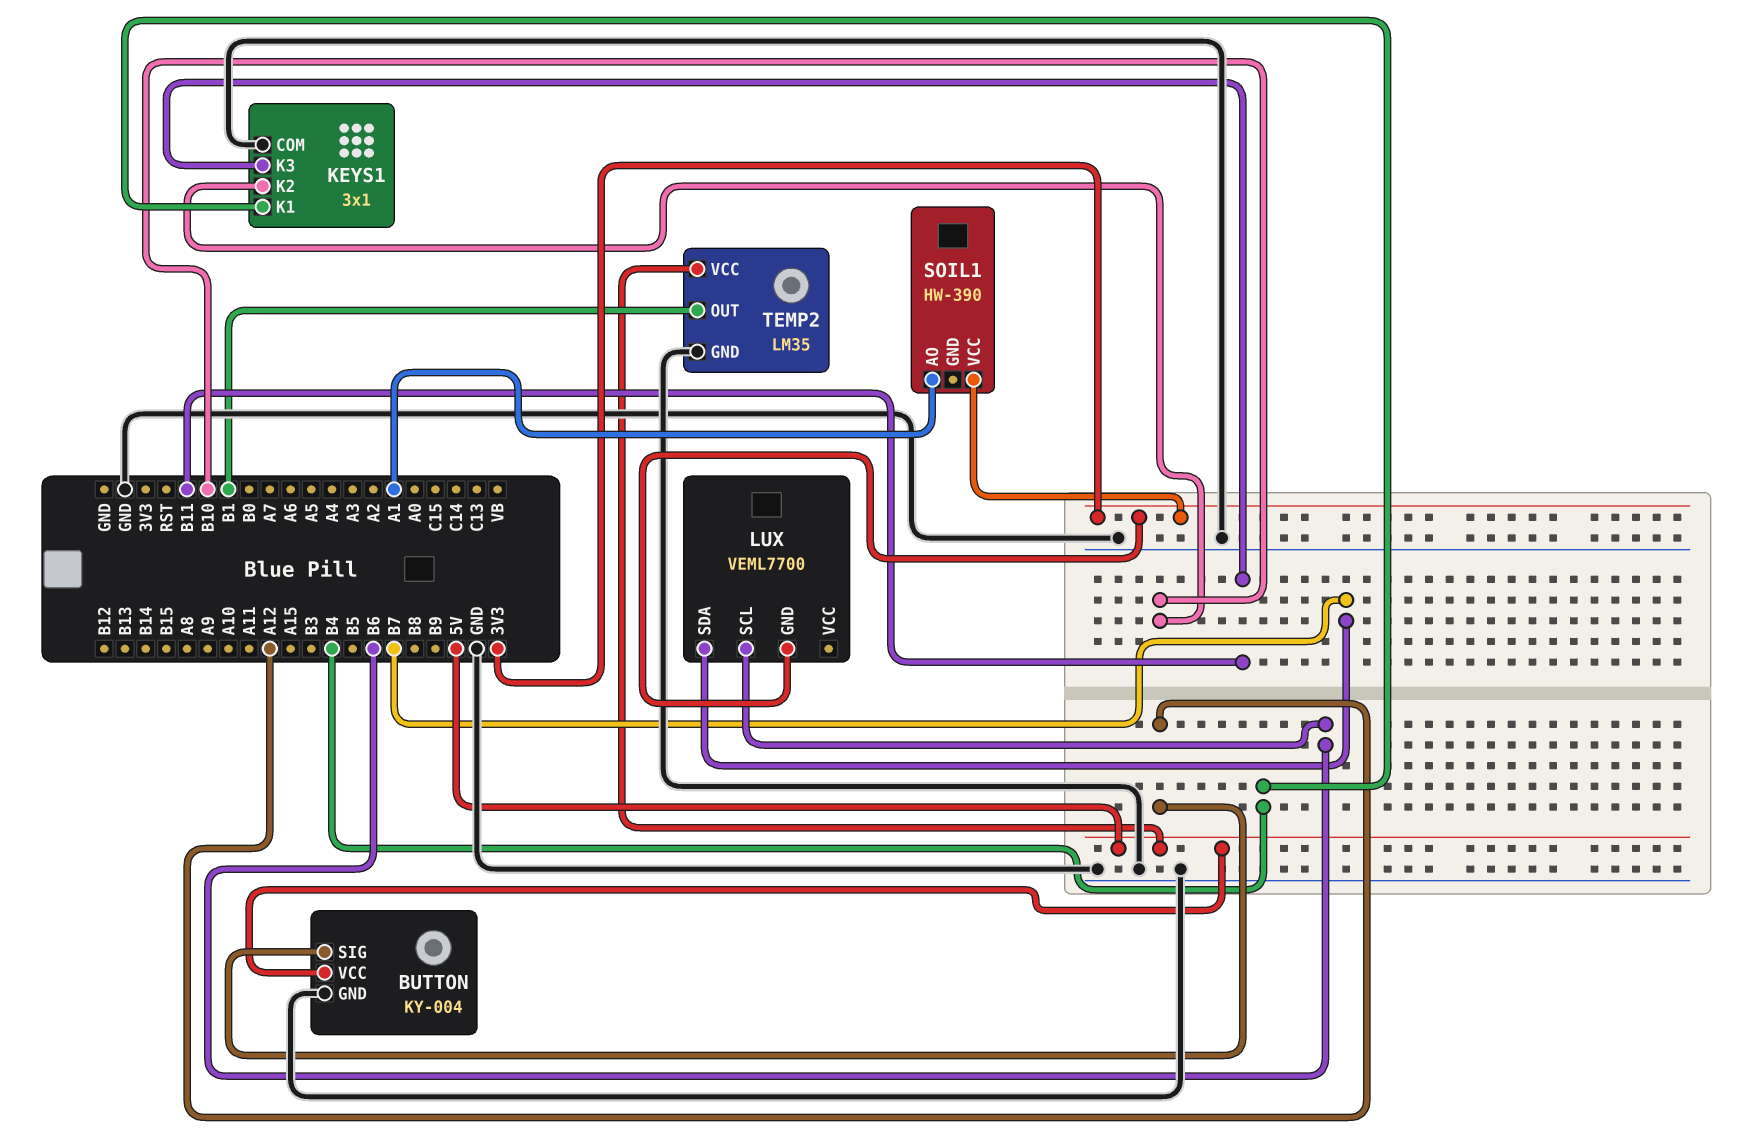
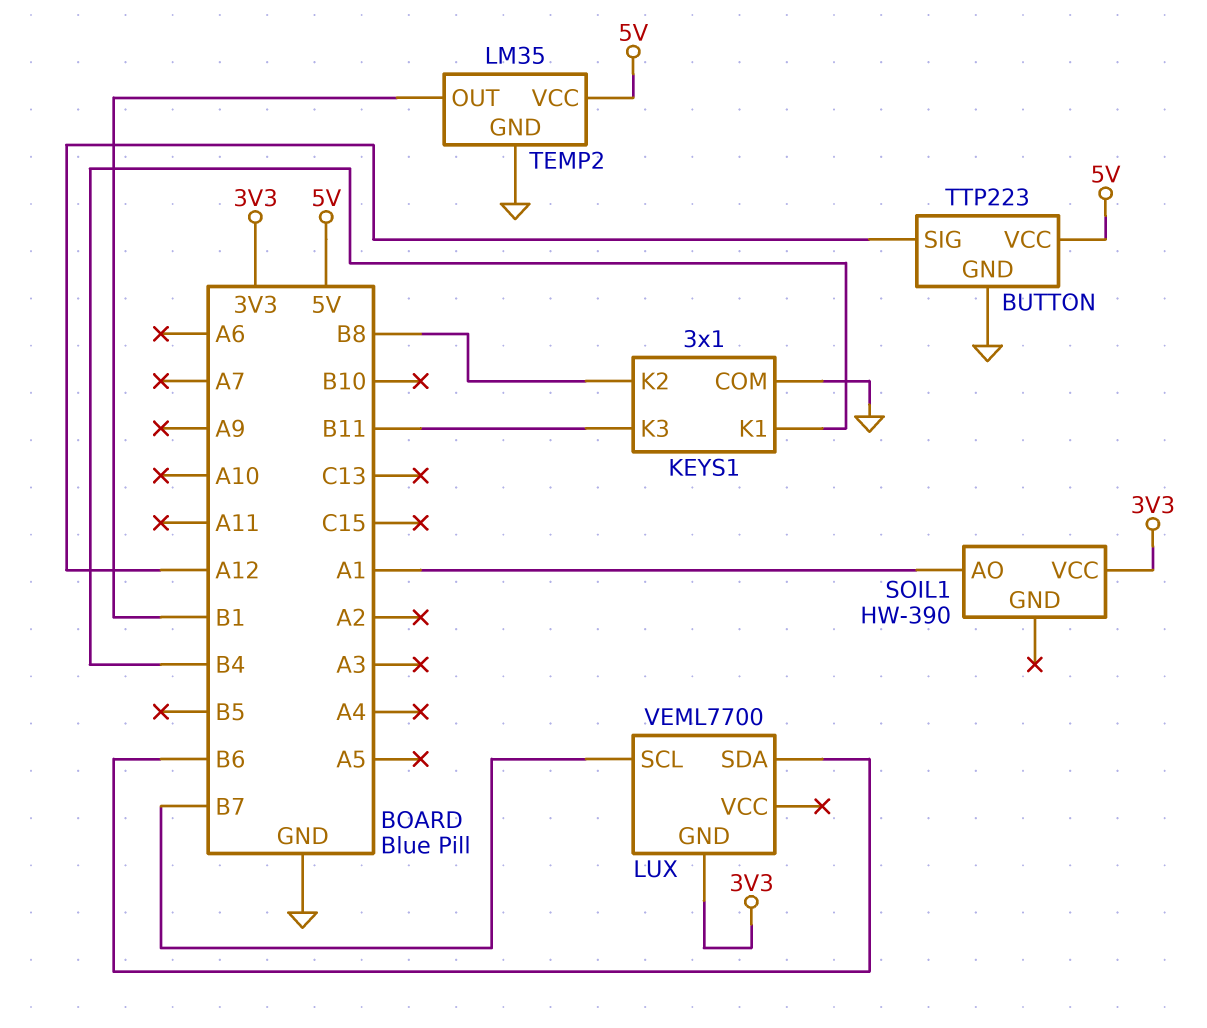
BUTTON: KY-004 -> TTP223
KEYS1 pin K2: B10 -> B8
LUX pin SCL: B6 -> B7
LUX pin SDA: B7 -> B6

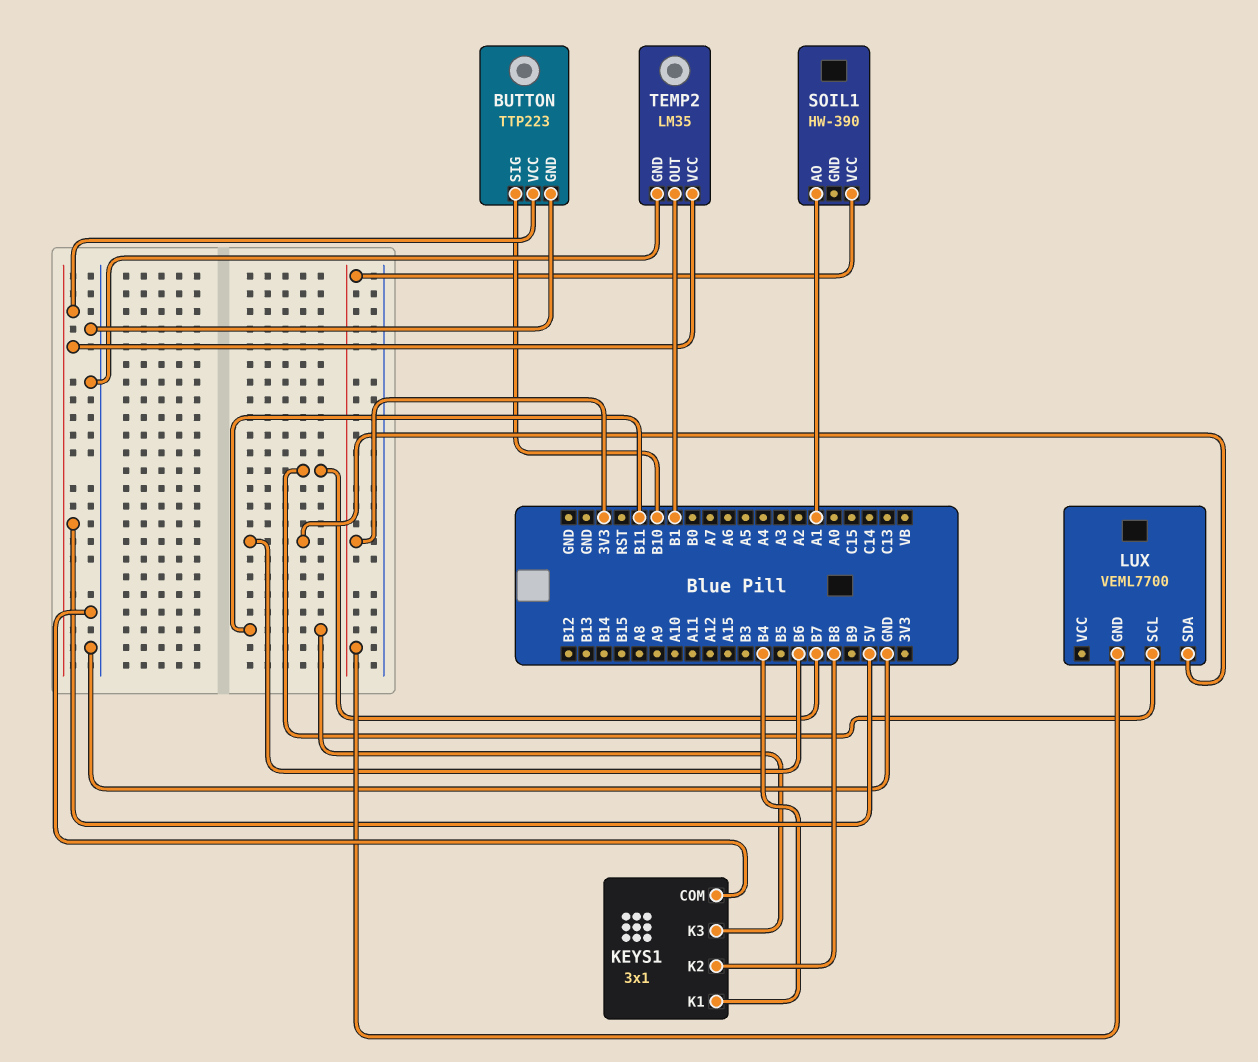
BUTTON pin SIG: A12 -> B10

